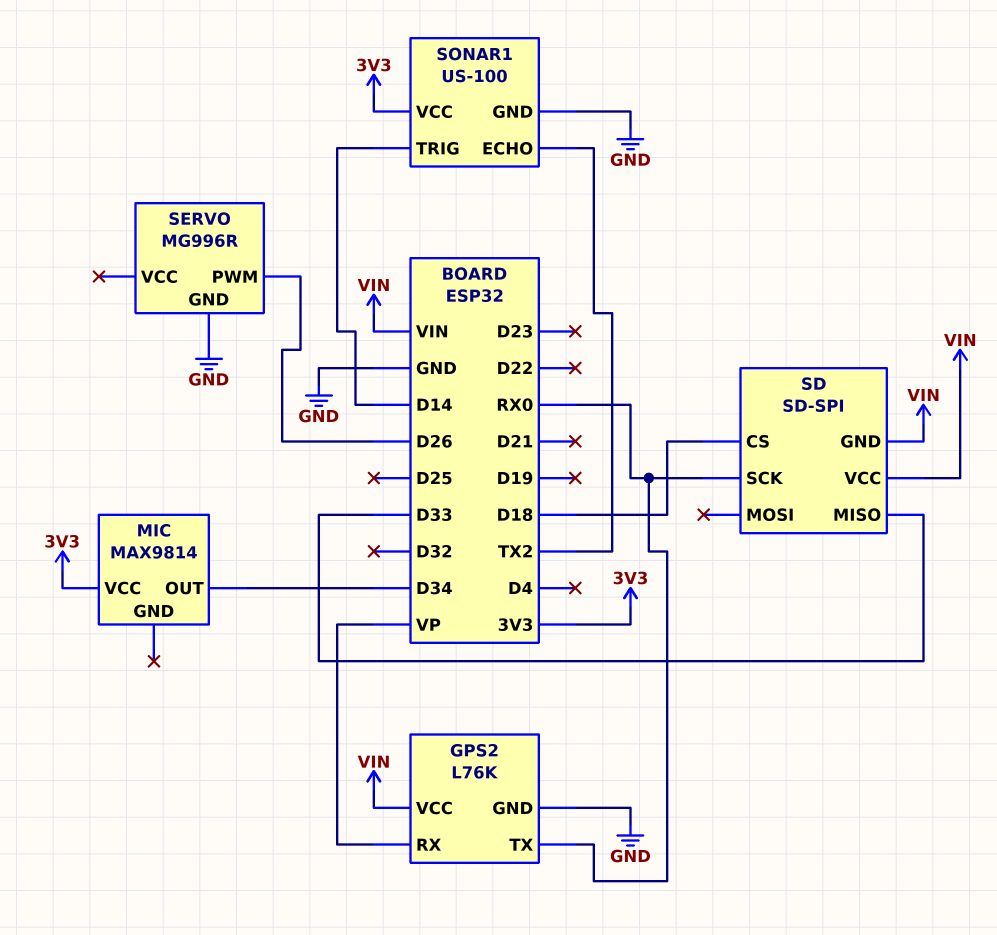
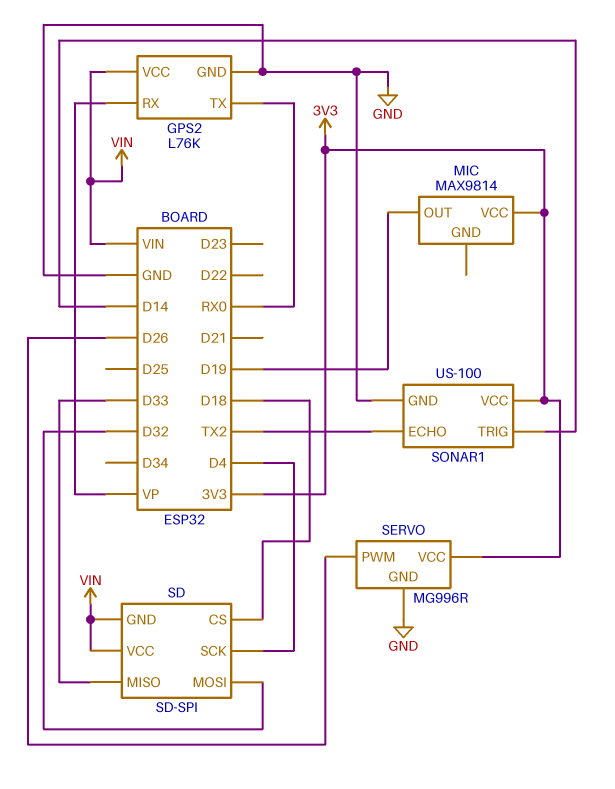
MIC pin OUT: D34 -> D19
SD pin MOSI: none -> D32
SD pin SCK: RX0 -> D4
SERVO pin VCC: none -> 3V3

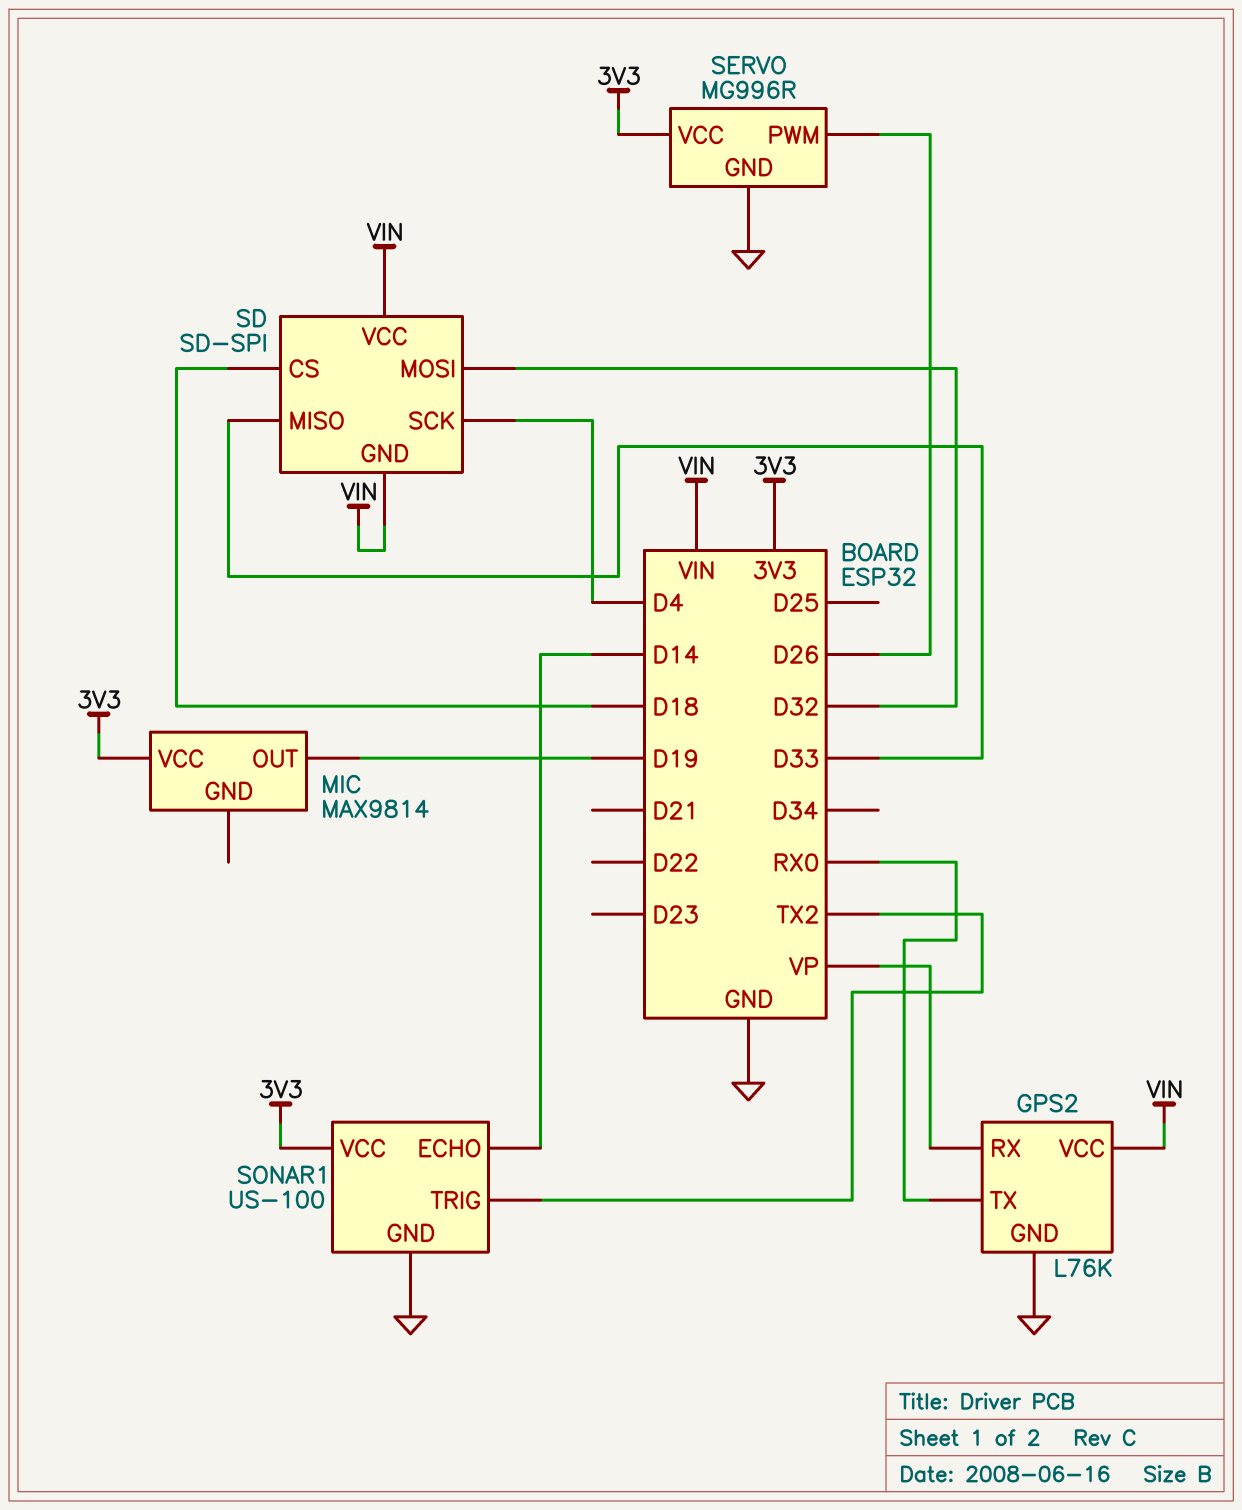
SONAR1 pin ECHO: TX2 -> D14
SONAR1 pin TRIG: D14 -> TX2

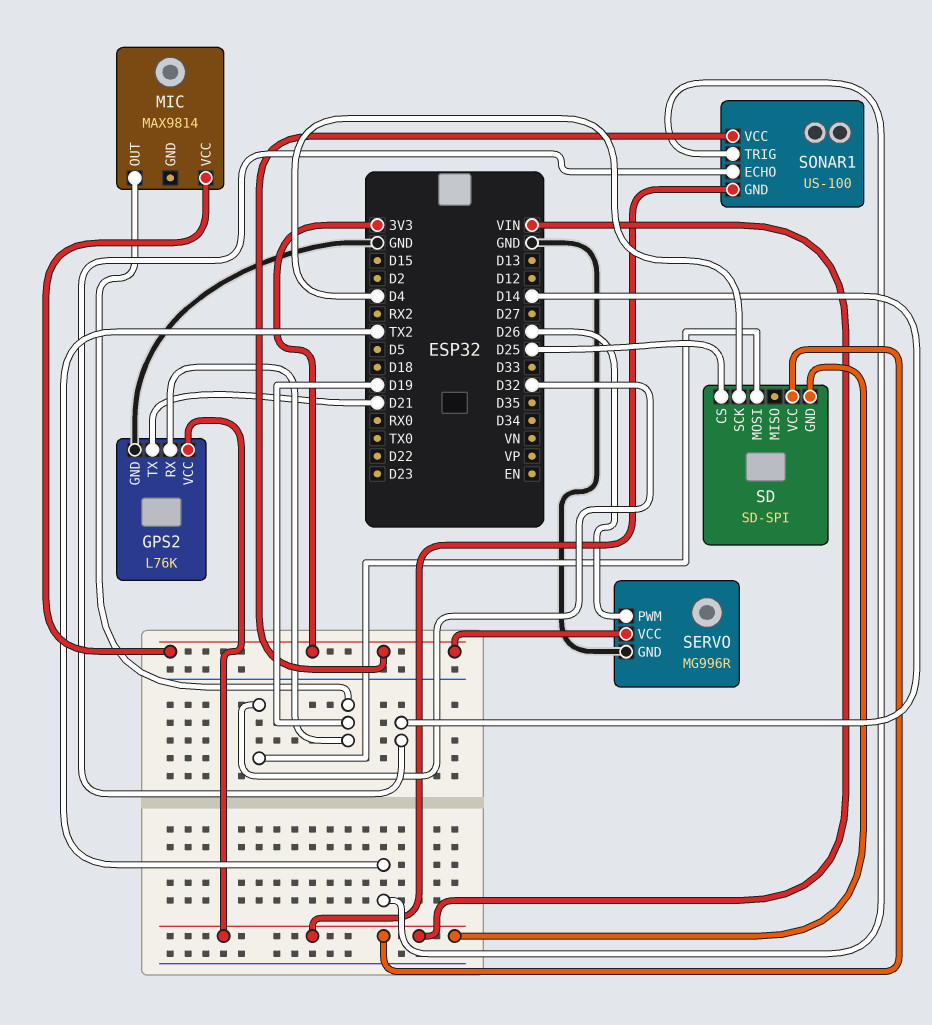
GPS2 pin RX: VP -> D19
GPS2 pin TX: RX0 -> D21
SD pin CS: D18 -> D25
SD pin MISO: D33 -> none
SONAR1 pin GND: GND -> VIN

